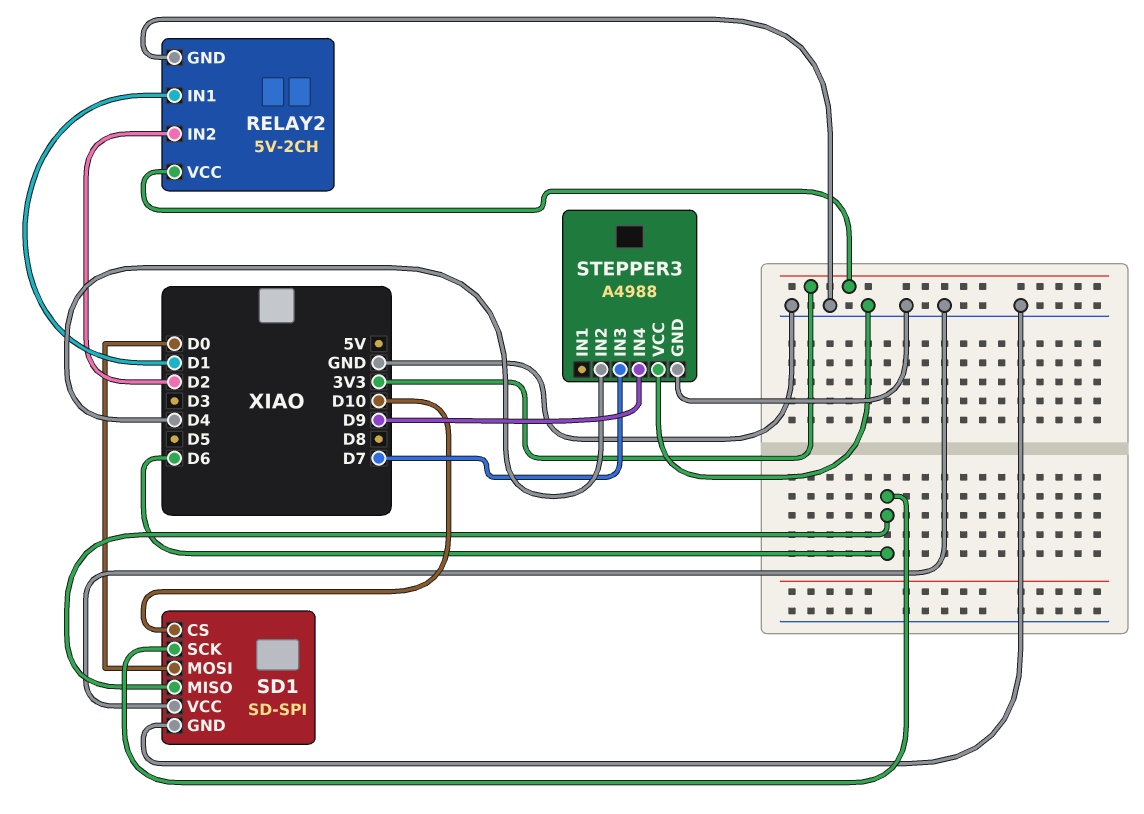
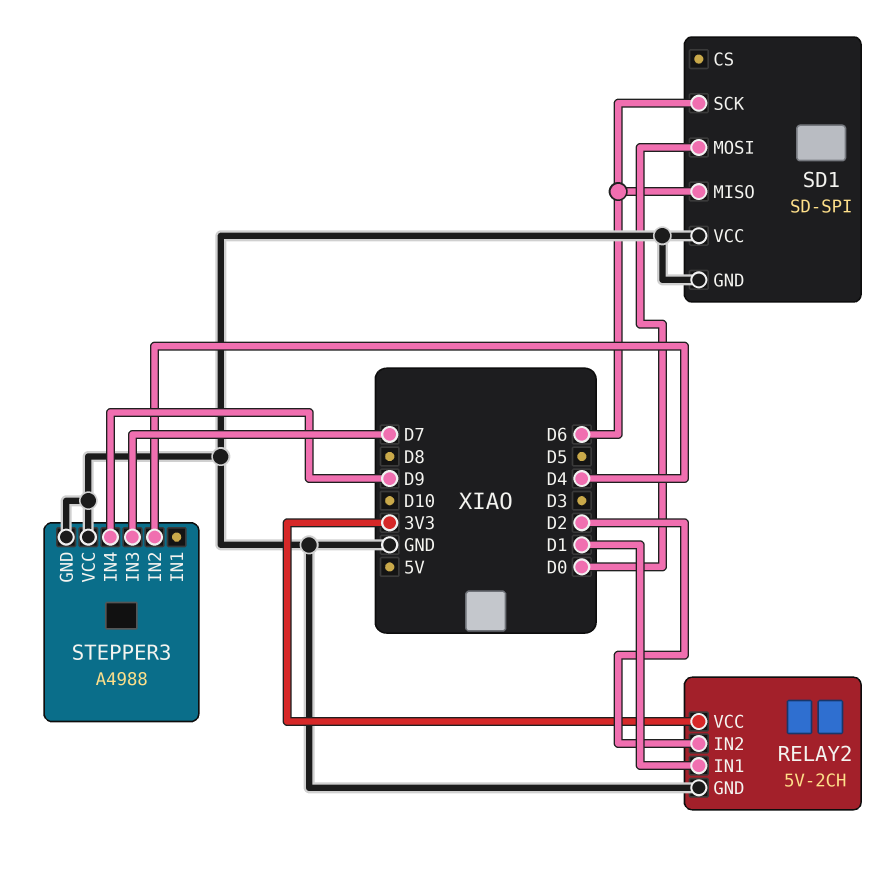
SD1 pin CS: D10 -> none

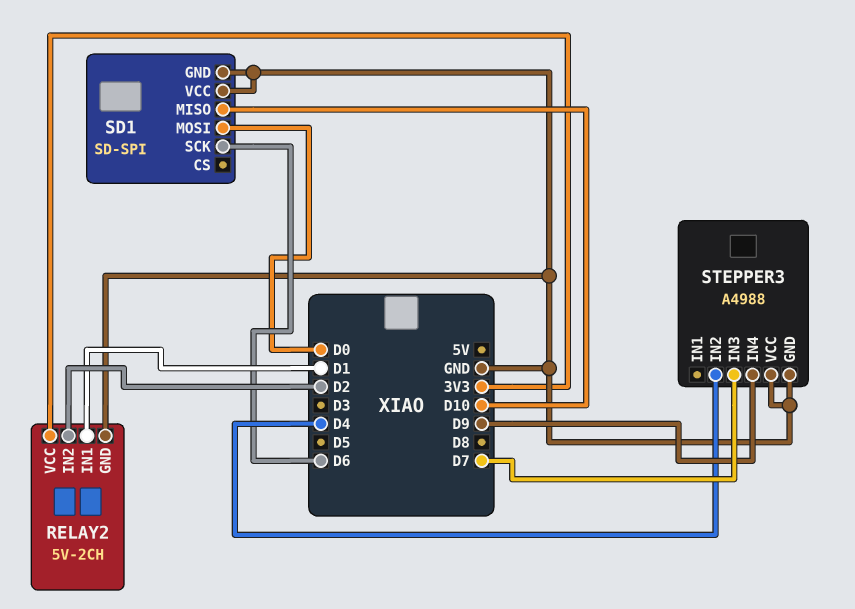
SD1 pin MISO: D6 -> D10

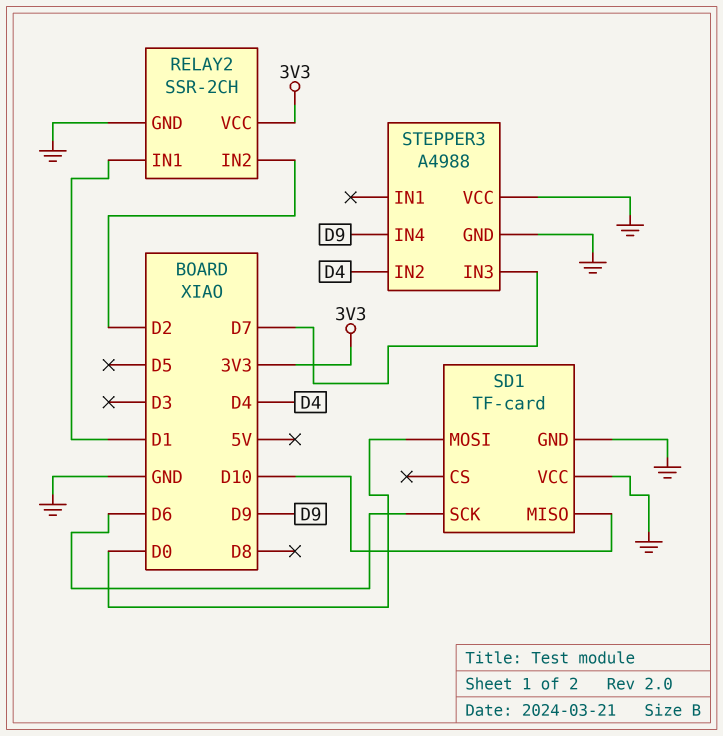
RELAY2: 5V-2CH -> SSR-2CH
SD1: SD-SPI -> TF-card

